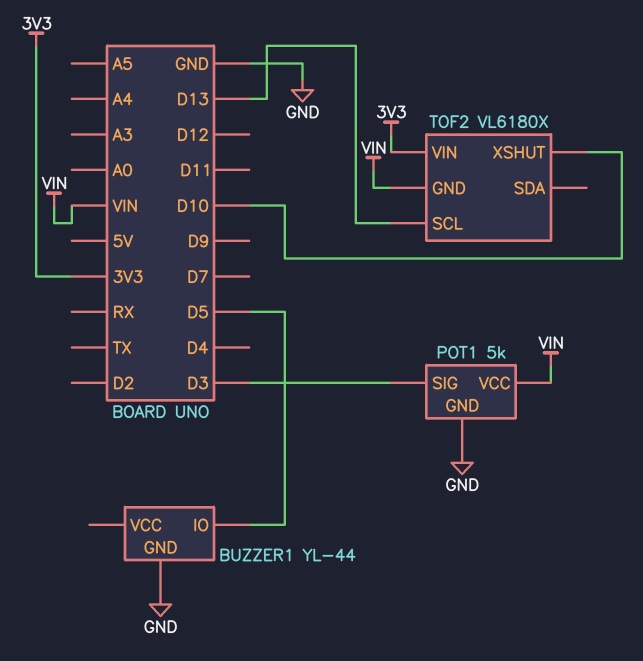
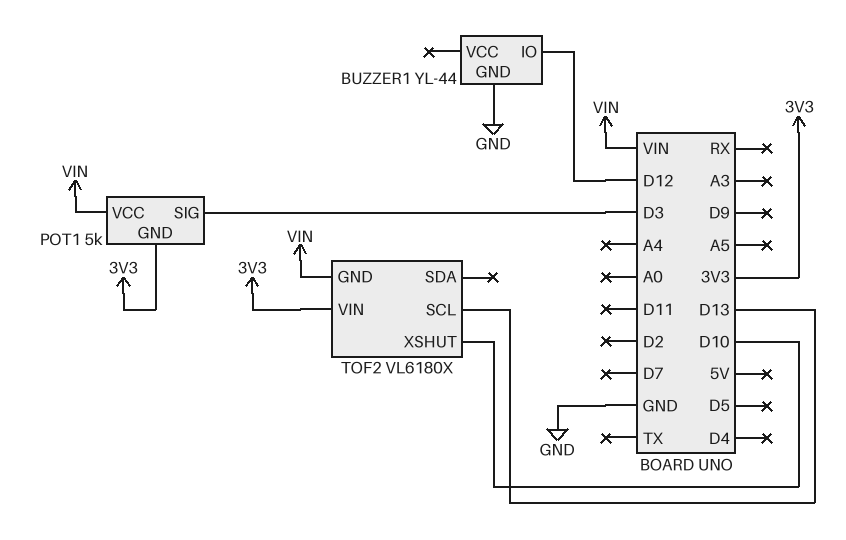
BUZZER1 pin IO: D5 -> D12
POT1 pin GND: GND -> 3V3

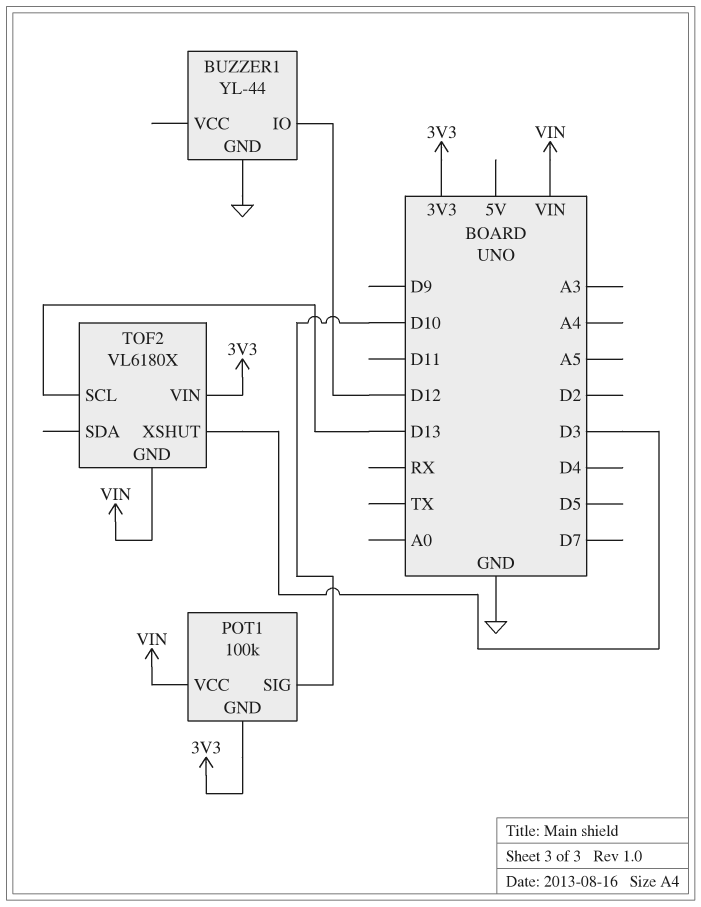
POT1: 5k -> 100k
POT1 pin SIG: D3 -> D10
TOF2 pin XSHUT: D10 -> D3

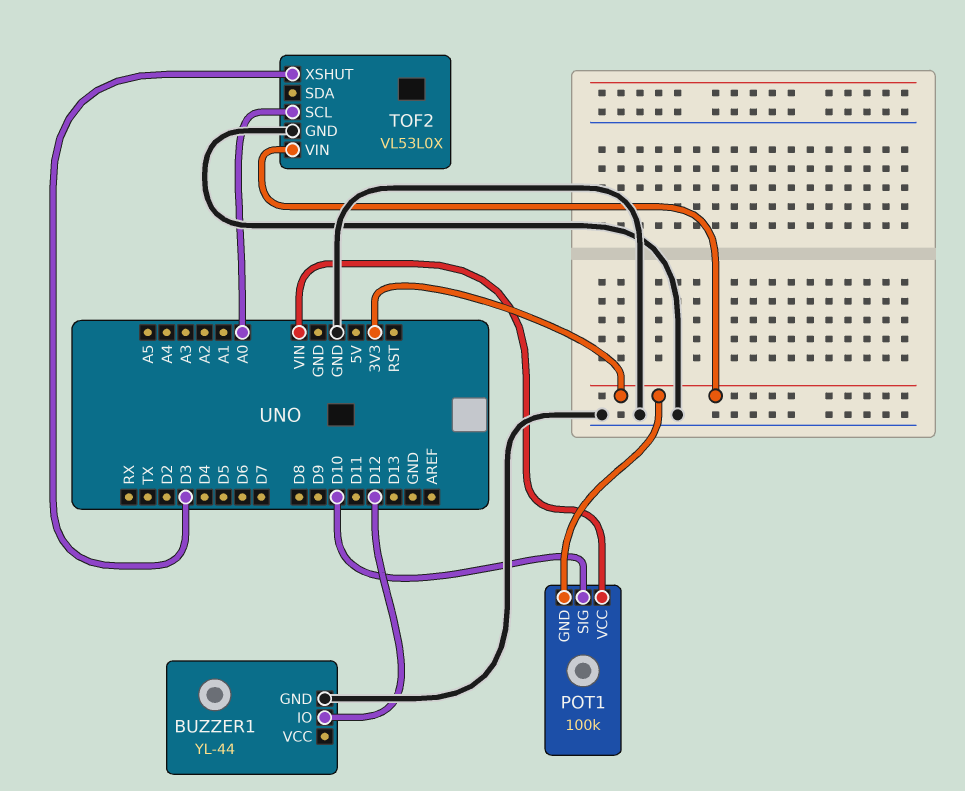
TOF2: VL6180X -> VL53L0X
TOF2 pin GND: VIN -> GND
TOF2 pin SCL: D13 -> A0

